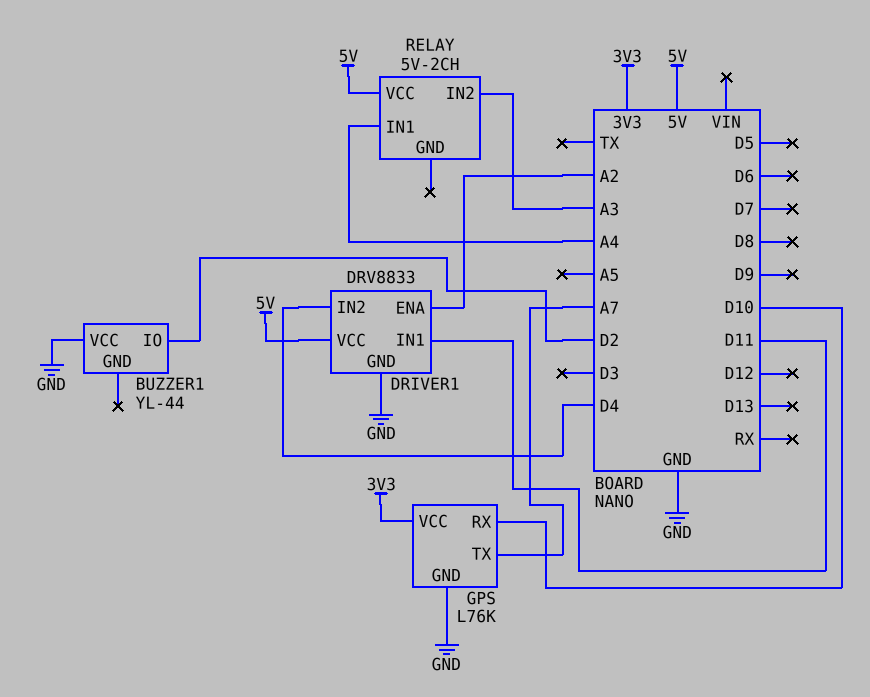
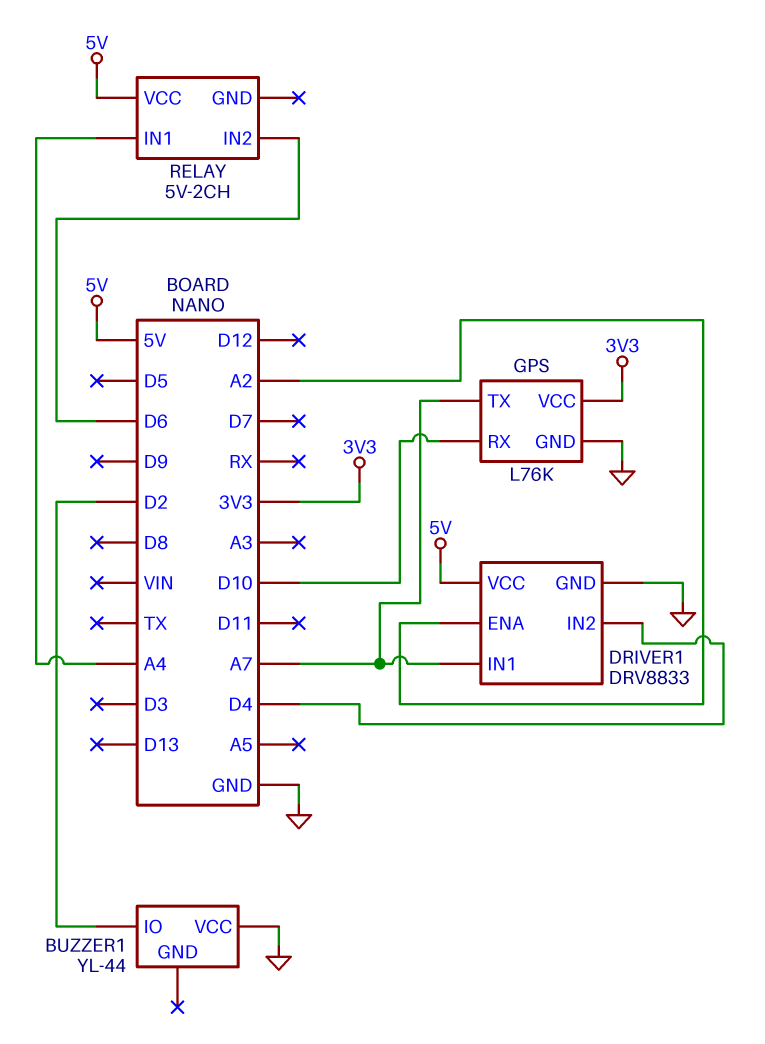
DRIVER1 pin IN1: D11 -> A7
RELAY pin IN2: A3 -> D6

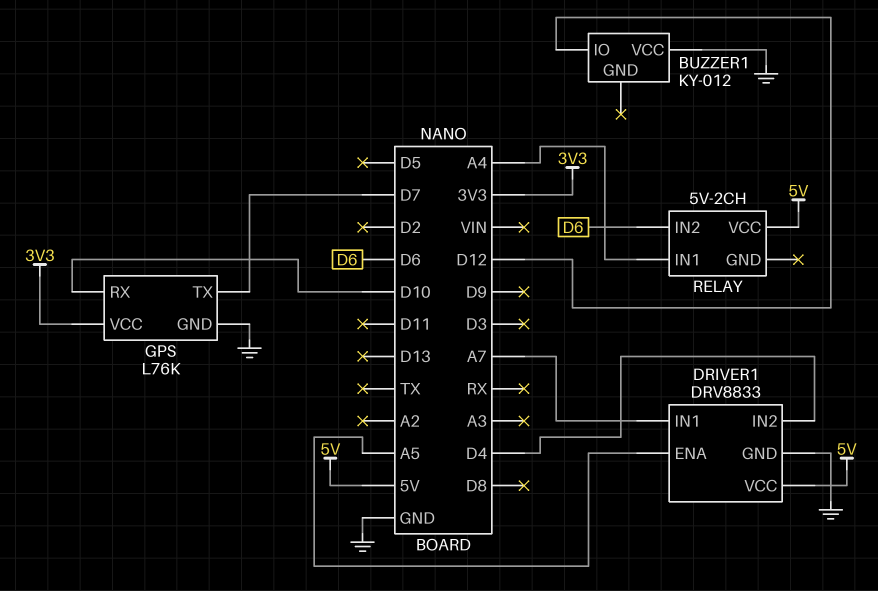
BUZZER1: YL-44 -> KY-012
BUZZER1 pin IO: D2 -> D12
DRIVER1 pin ENA: A2 -> A5
GPS pin TX: A7 -> D7

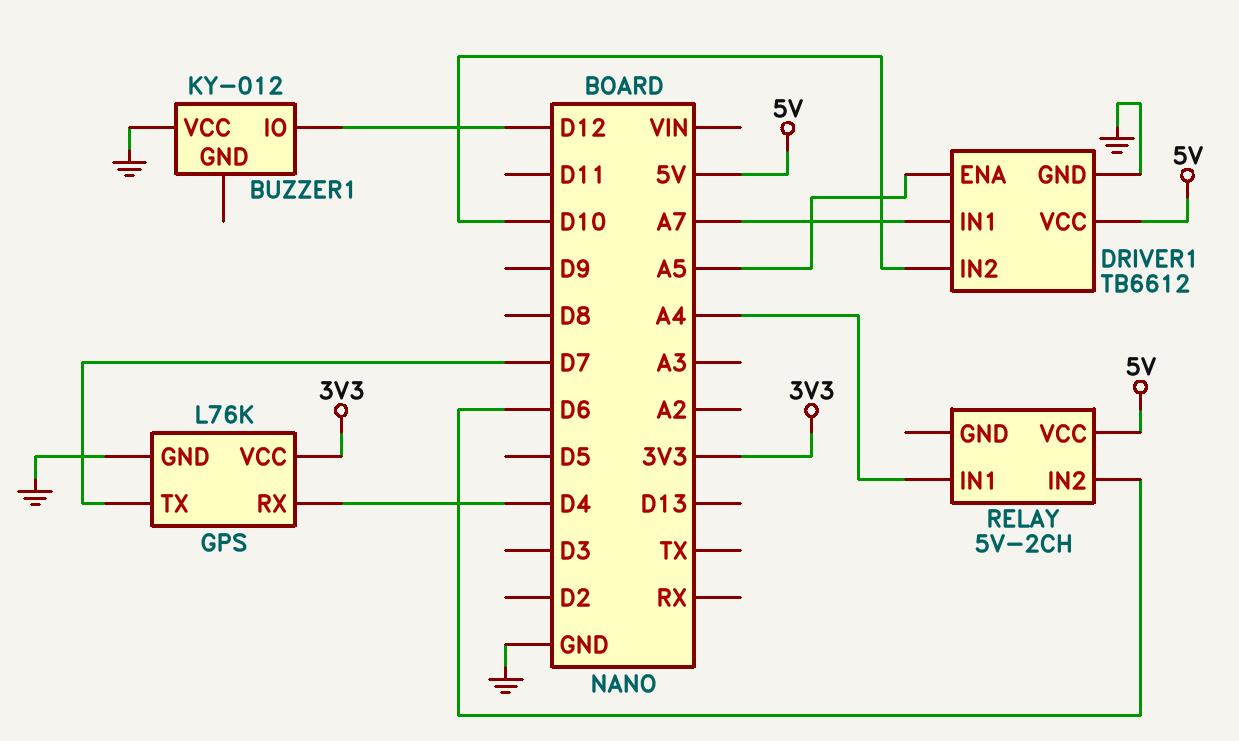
DRIVER1: DRV8833 -> TB6612
DRIVER1 pin IN2: D4 -> D10
GPS pin RX: D10 -> D4

